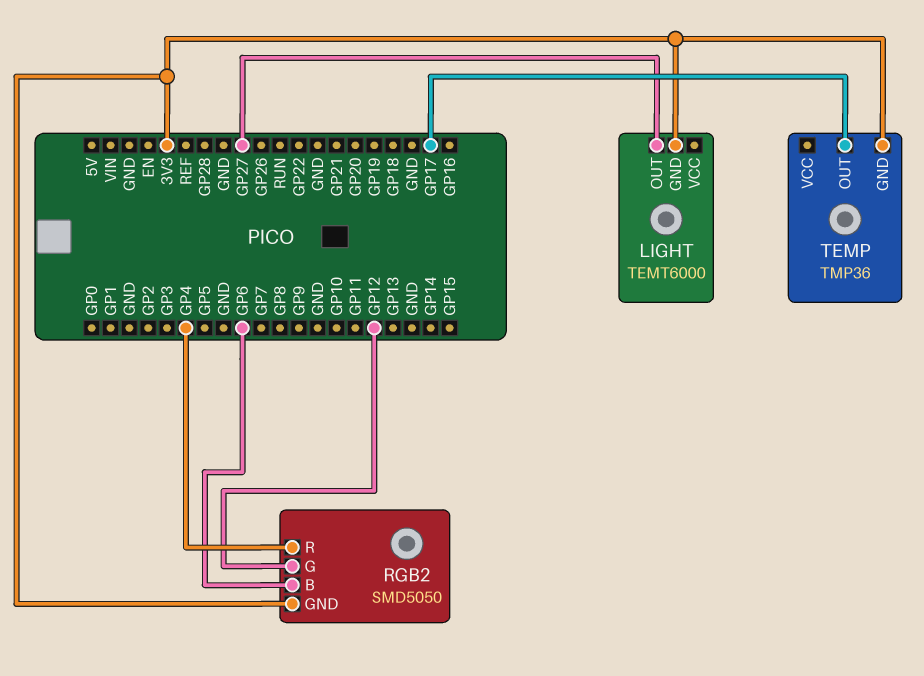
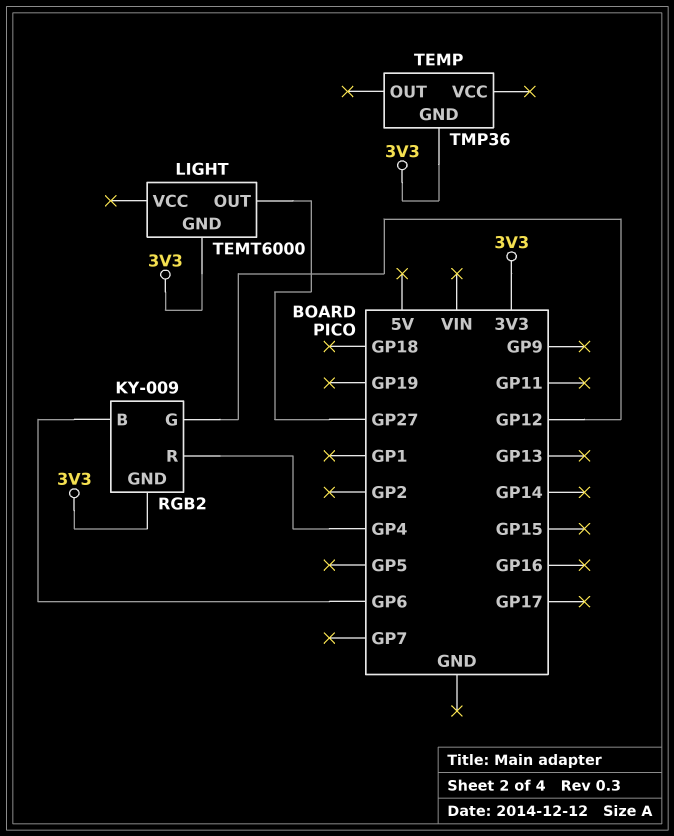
RGB2: SMD5050 -> KY-009
TEMP pin OUT: GP17 -> none

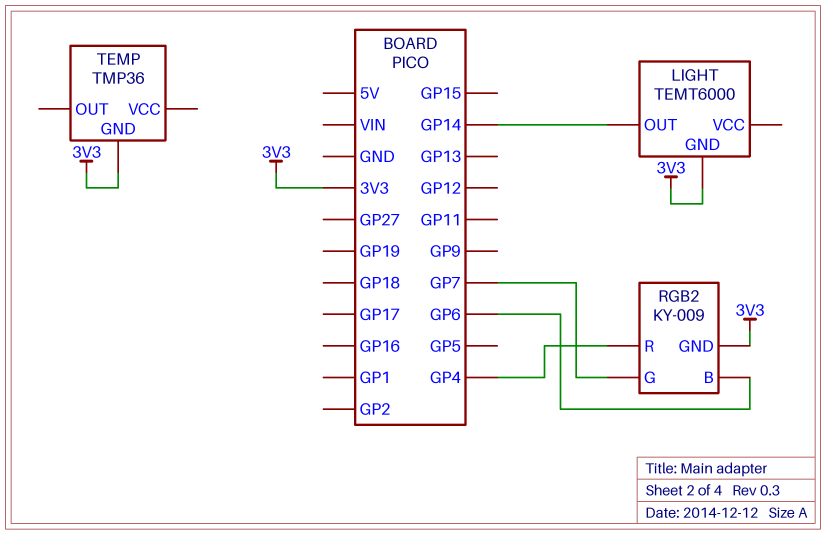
LIGHT pin OUT: GP27 -> GP14
RGB2 pin G: GP12 -> GP7

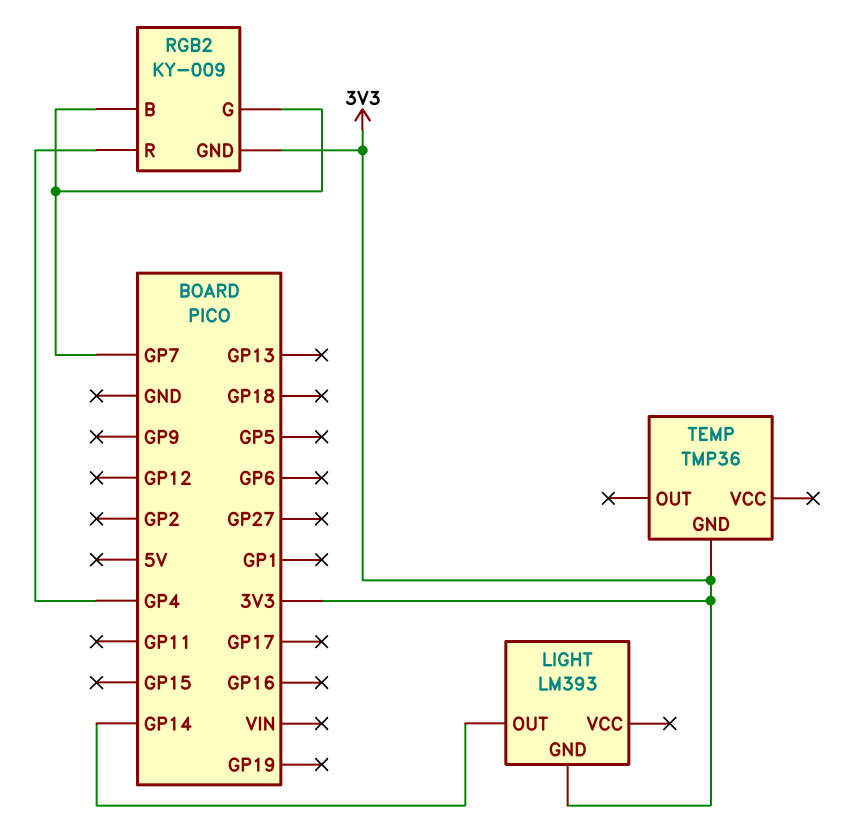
LIGHT: TEMT6000 -> LM393
RGB2 pin B: GP6 -> GP7

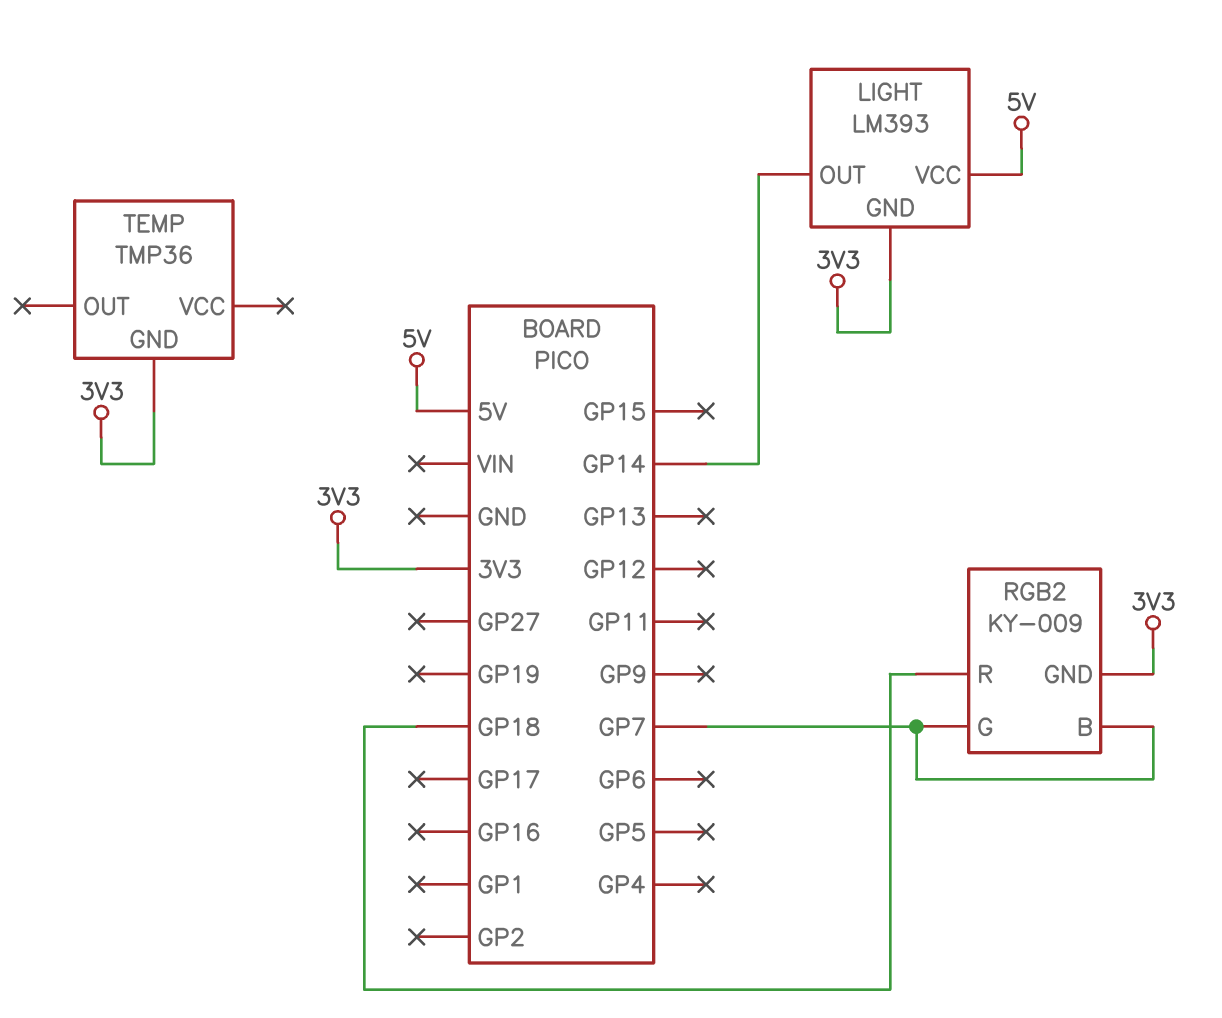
LIGHT pin VCC: none -> 5V
RGB2 pin R: GP4 -> GP18

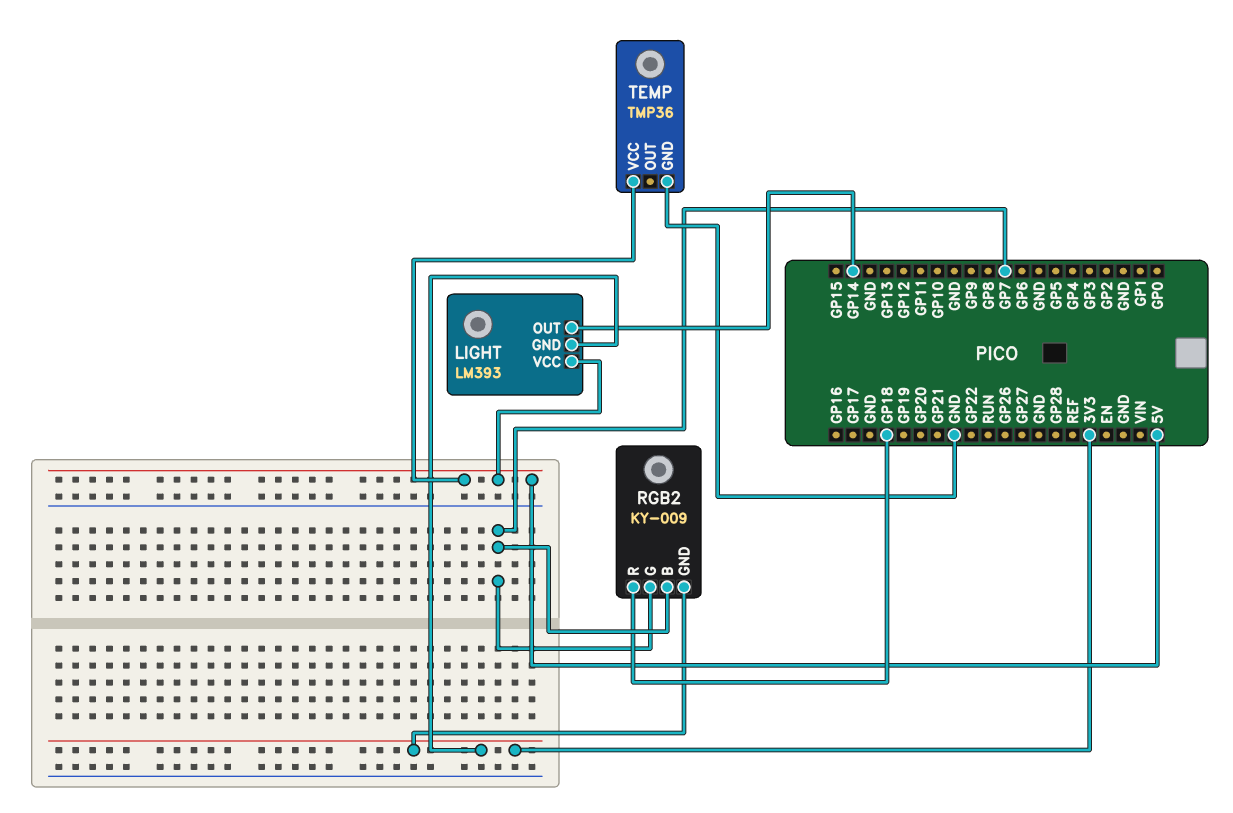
TEMP pin GND: 3V3 -> GND
TEMP pin VCC: none -> 5V

